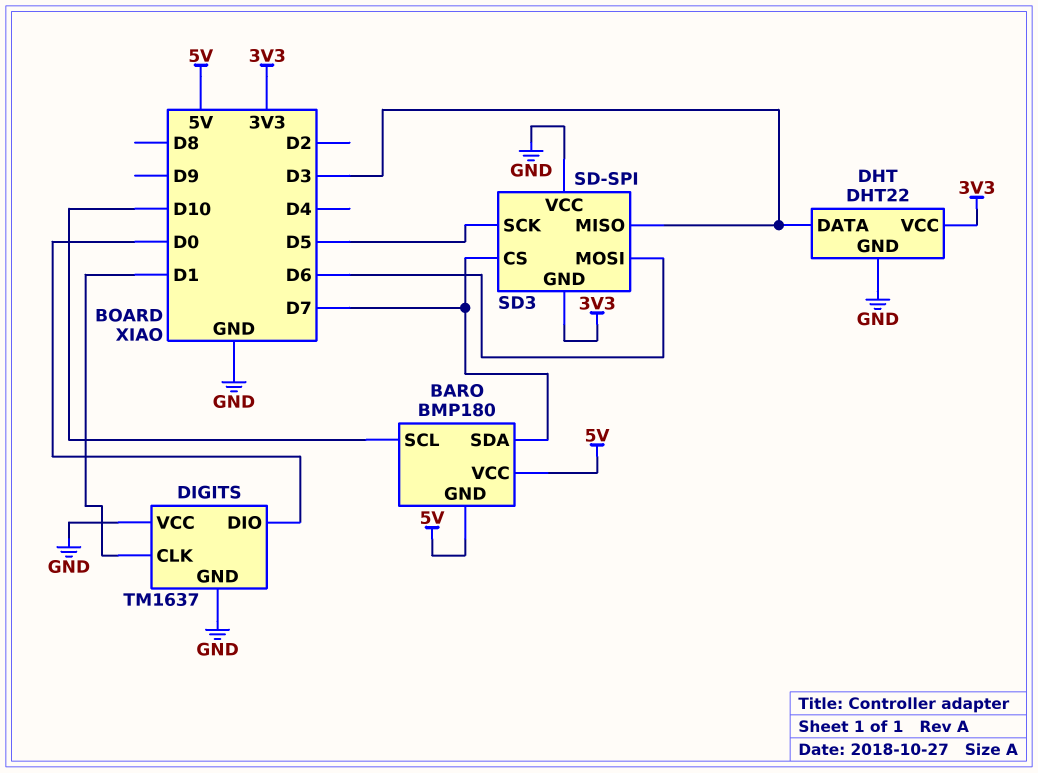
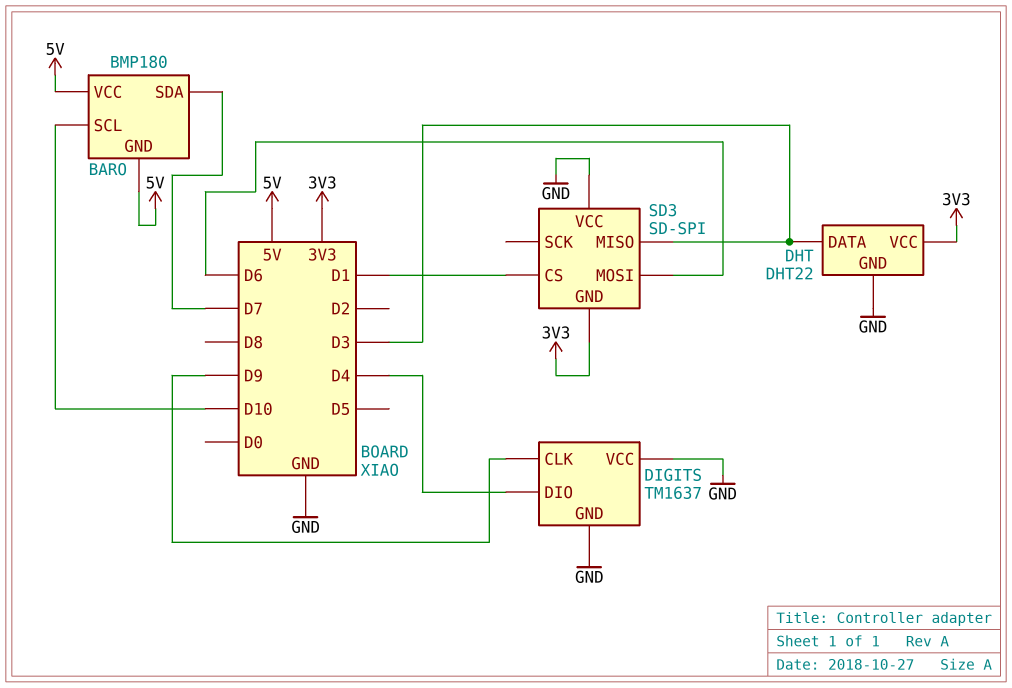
DIGITS pin CLK: D1 -> D9
DIGITS pin DIO: D0 -> D4
SD3 pin CS: D7 -> D1
SD3 pin SCK: D5 -> none

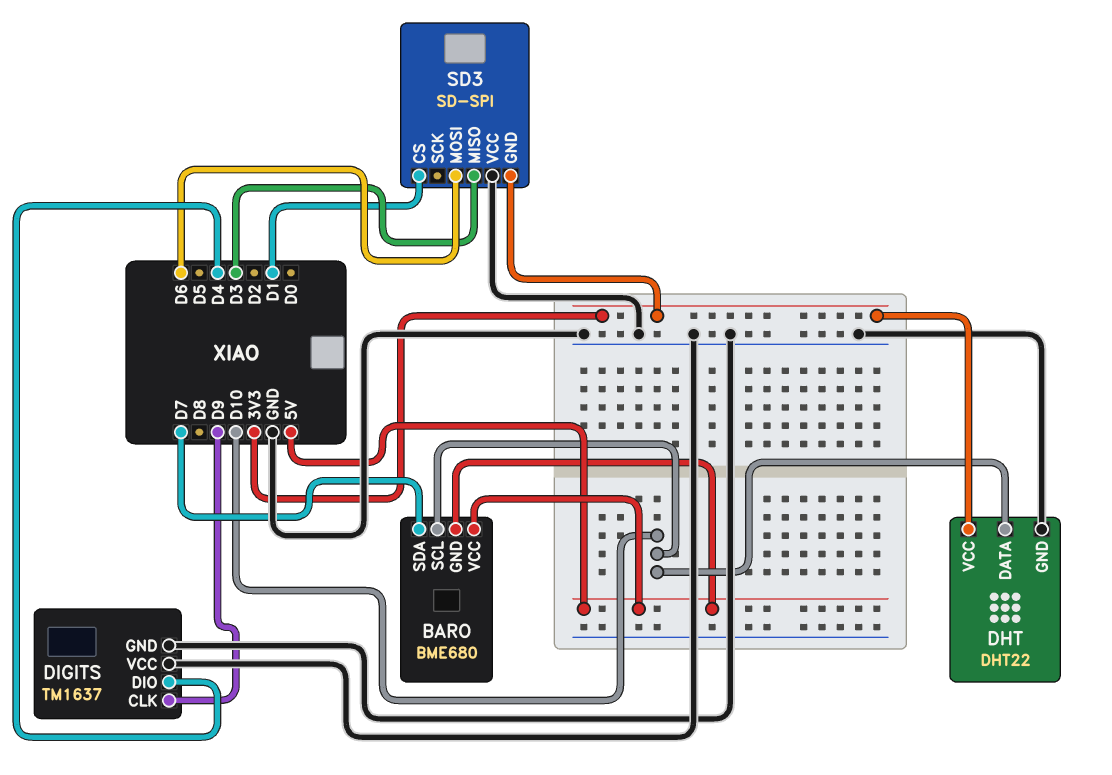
BARO: BMP180 -> BME680
DHT pin DATA: D3 -> D10

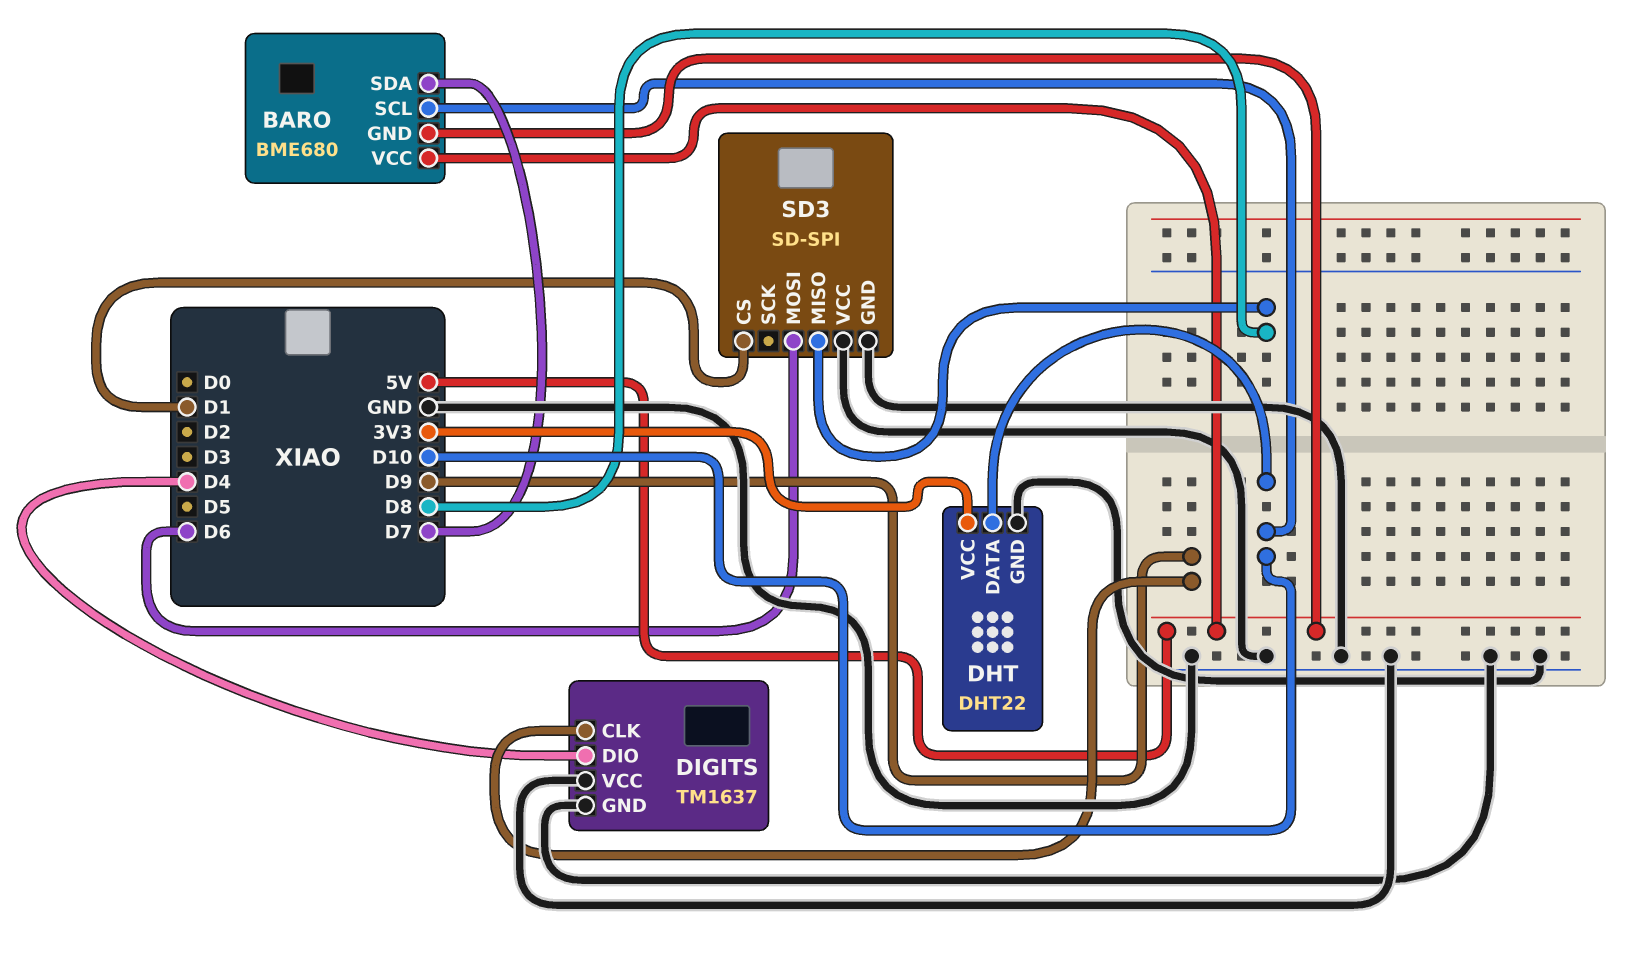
SD3 pin GND: 3V3 -> GND
SD3 pin MISO: D3 -> D8

